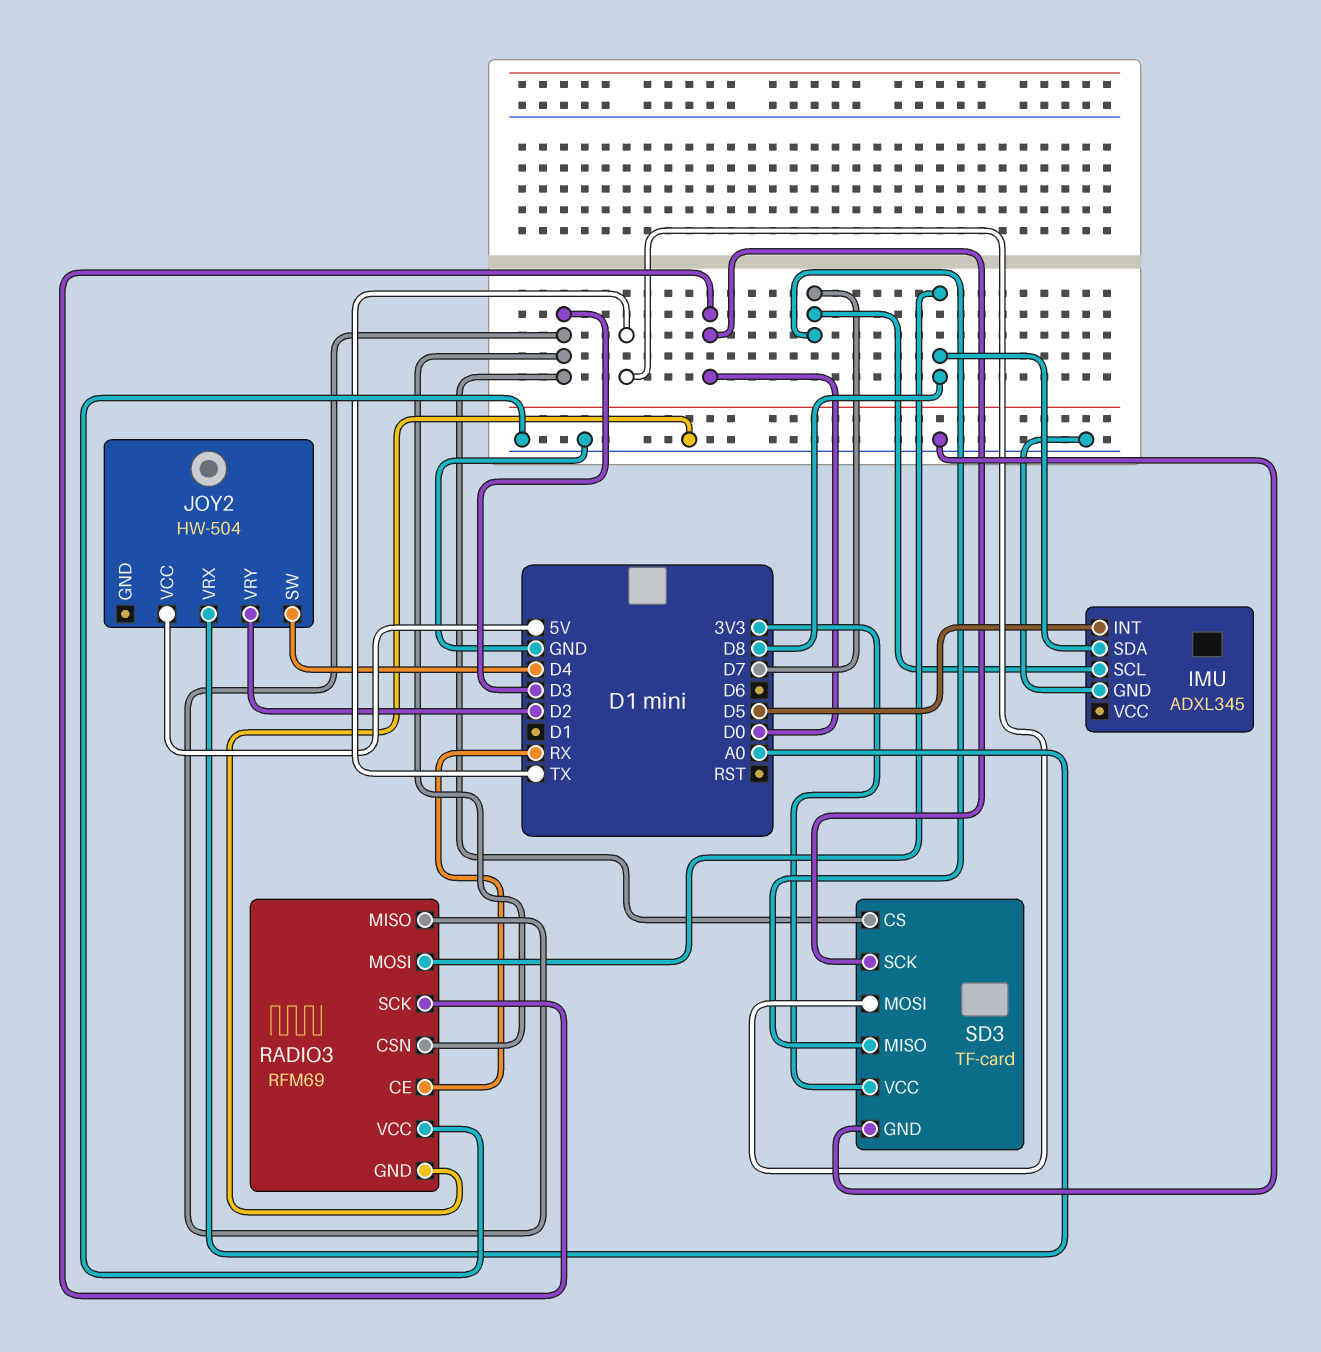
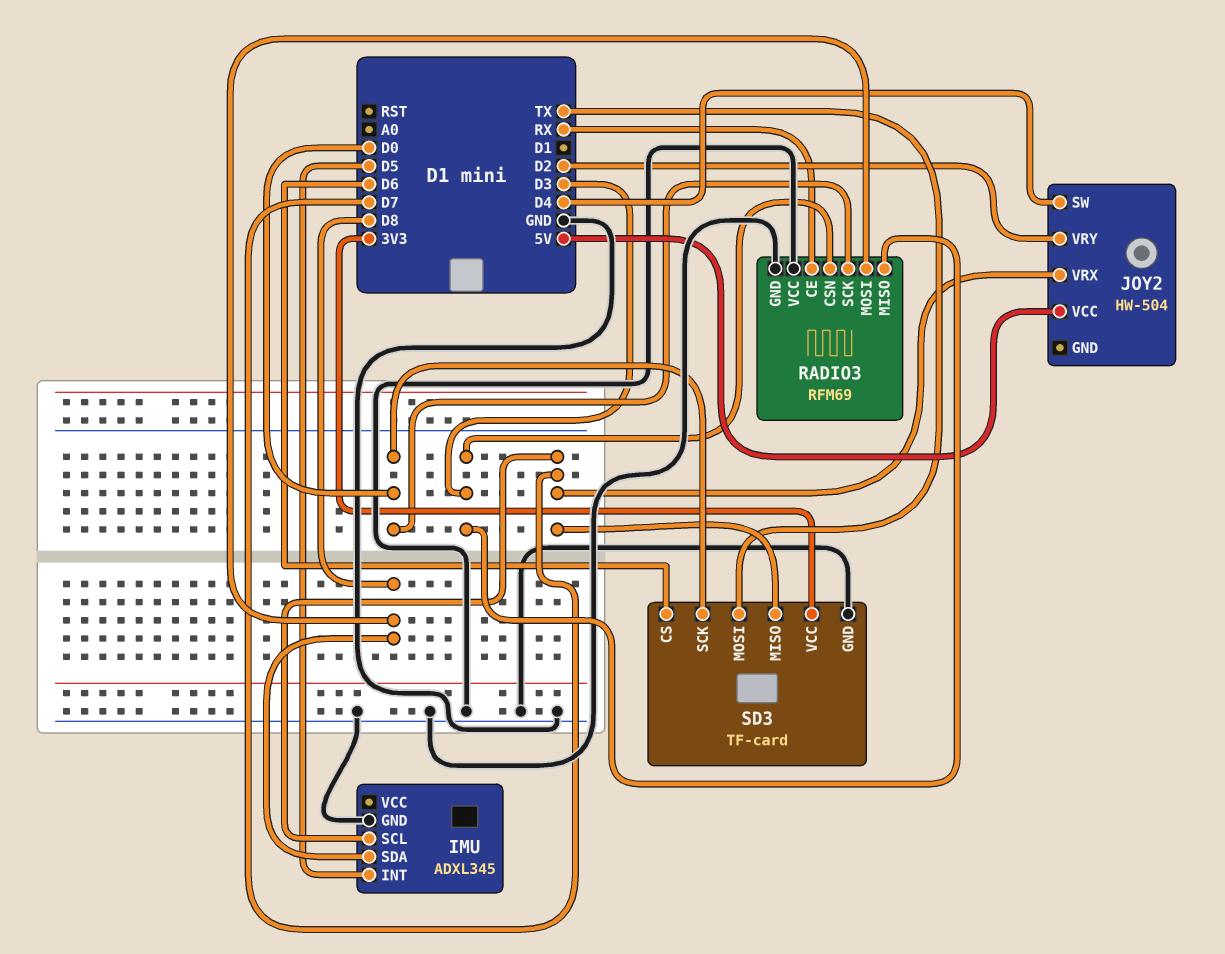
JOY2 pin VRX: A0 -> D7
SD3 pin CS: D3 -> D6

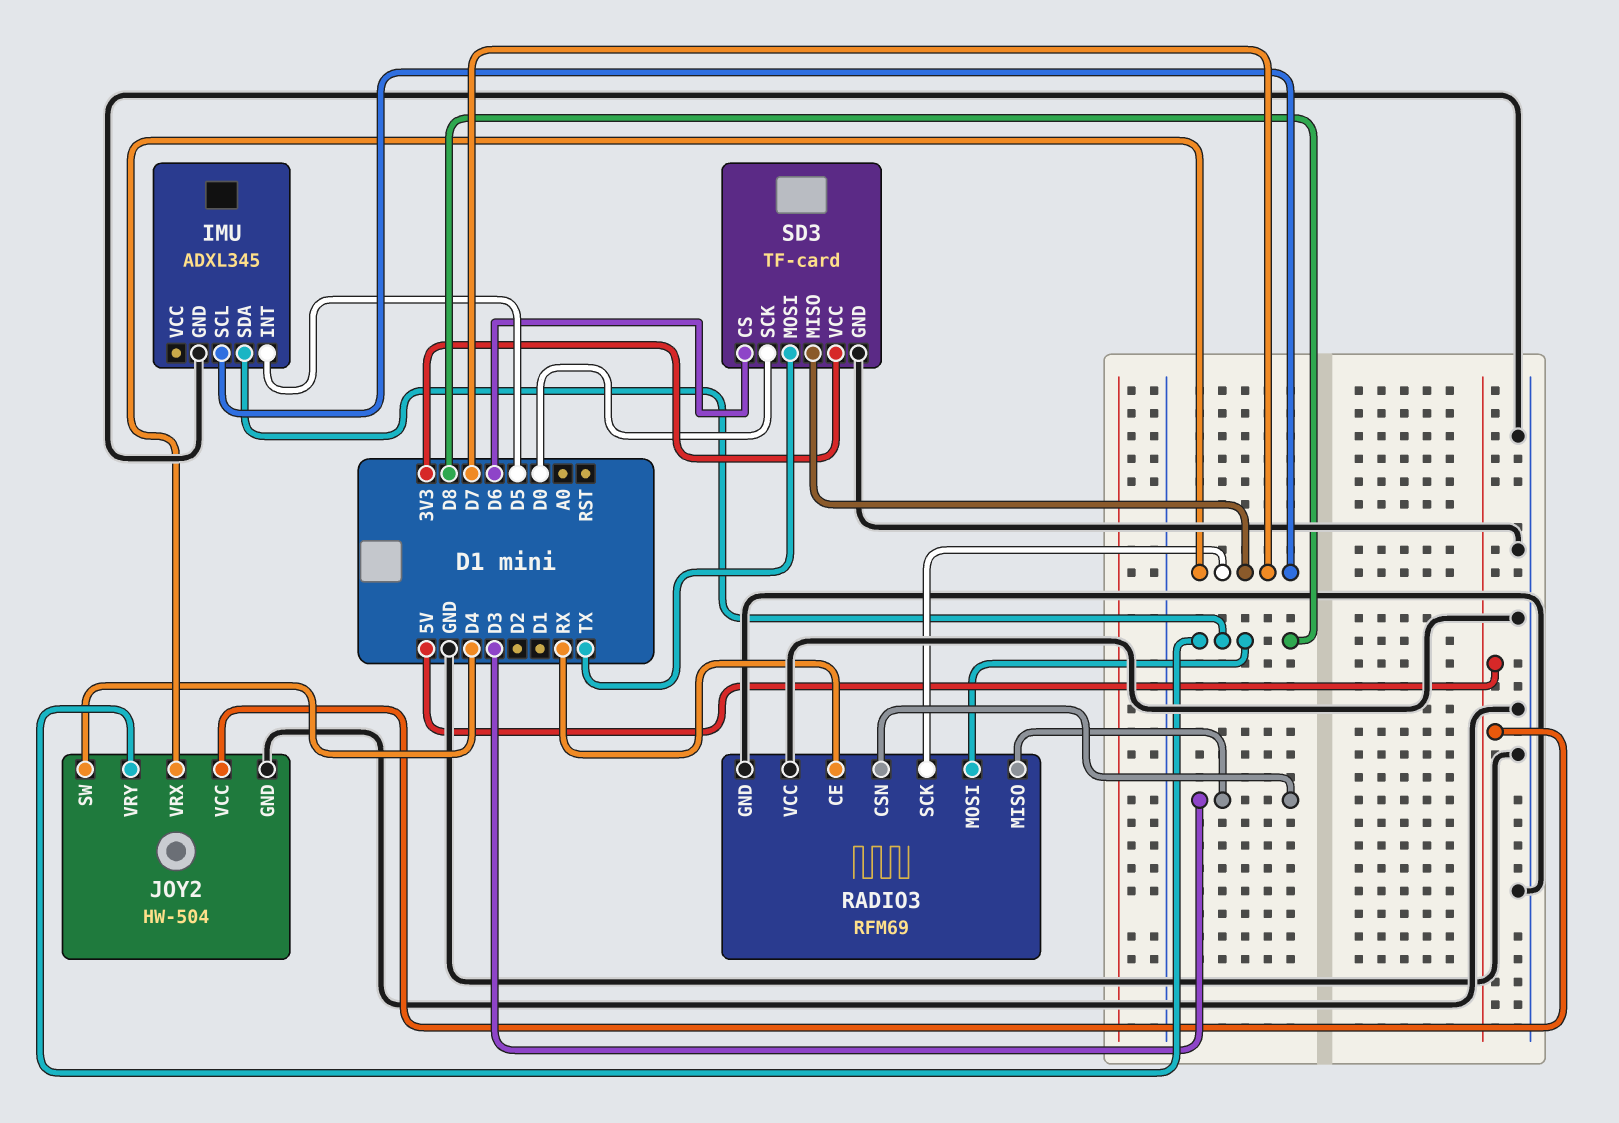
JOY2 pin GND: none -> GND
JOY2 pin VRY: D2 -> D8
RADIO3 pin SCK: D0 -> D7

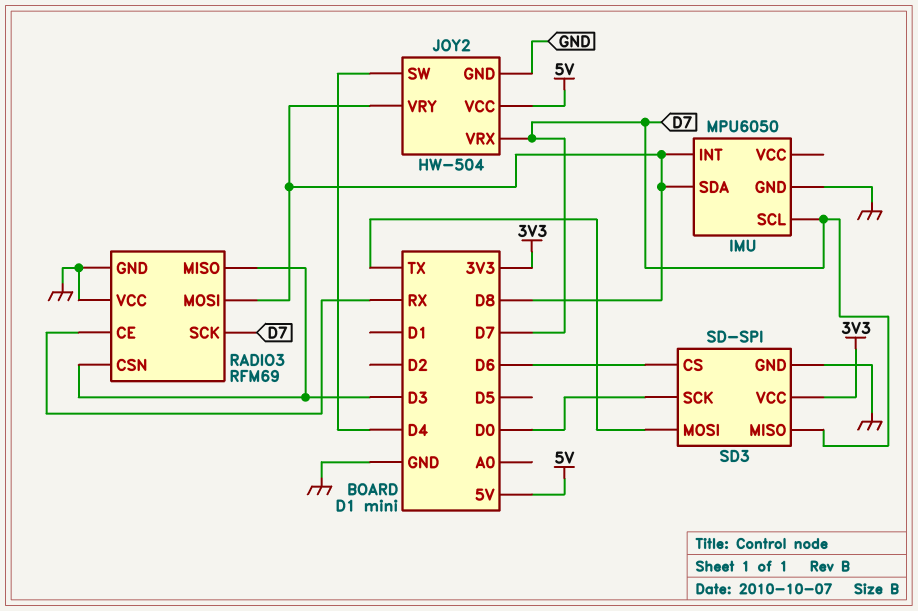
IMU: ADXL345 -> MPU6050
IMU pin INT: D5 -> D8
SD3: TF-card -> SD-SPI

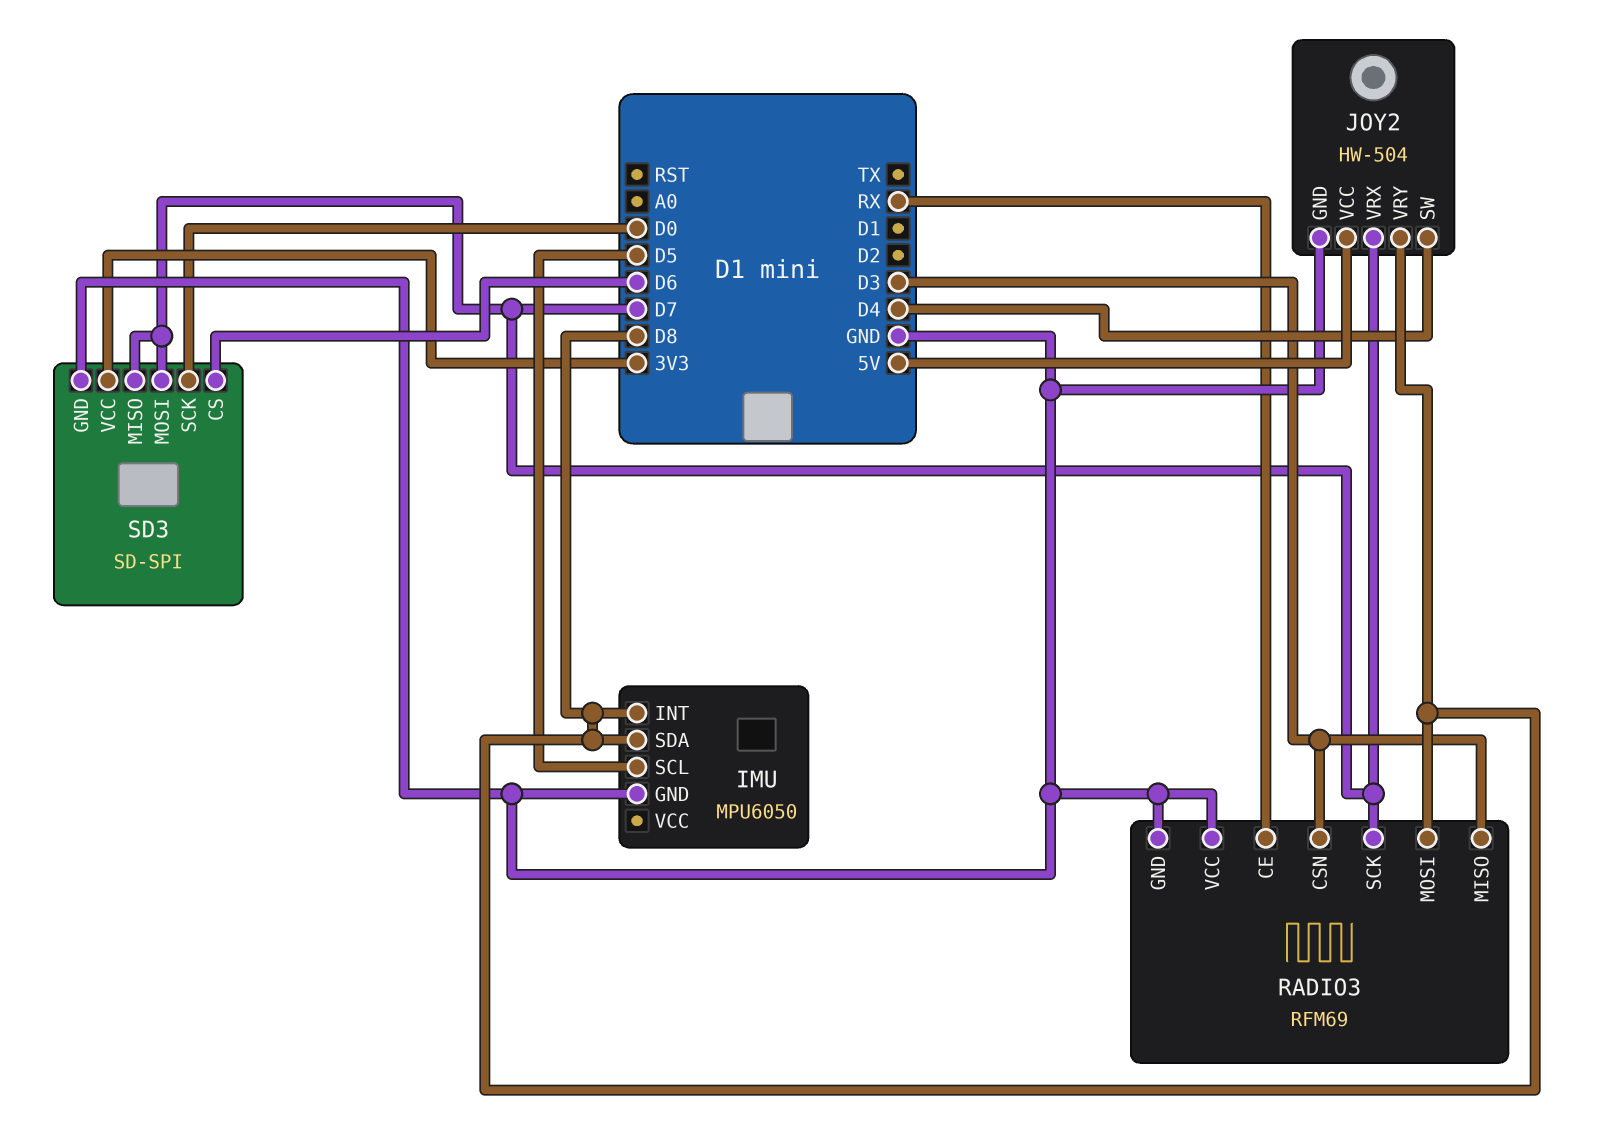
IMU pin SCL: D7 -> D5
SD3 pin MOSI: TX -> D7

